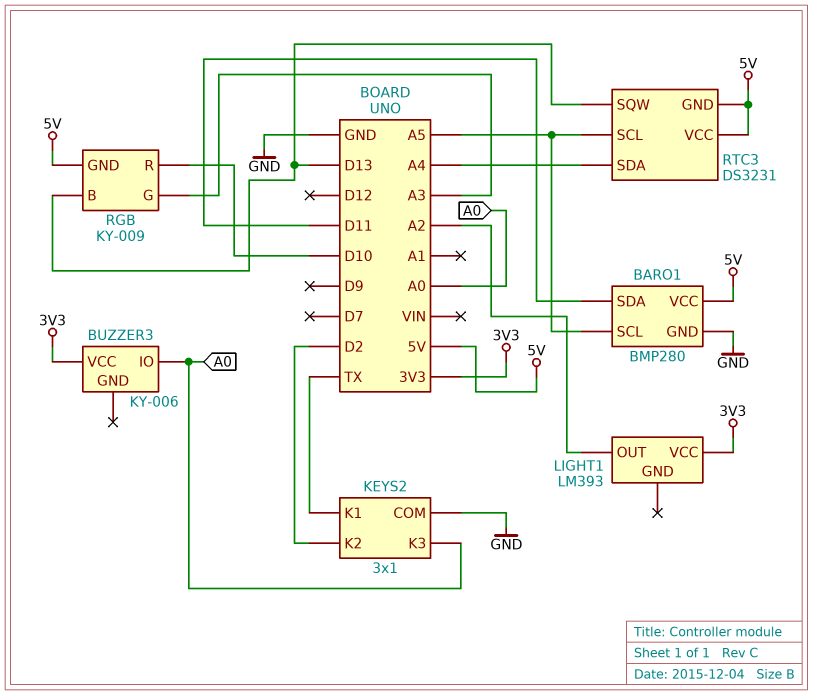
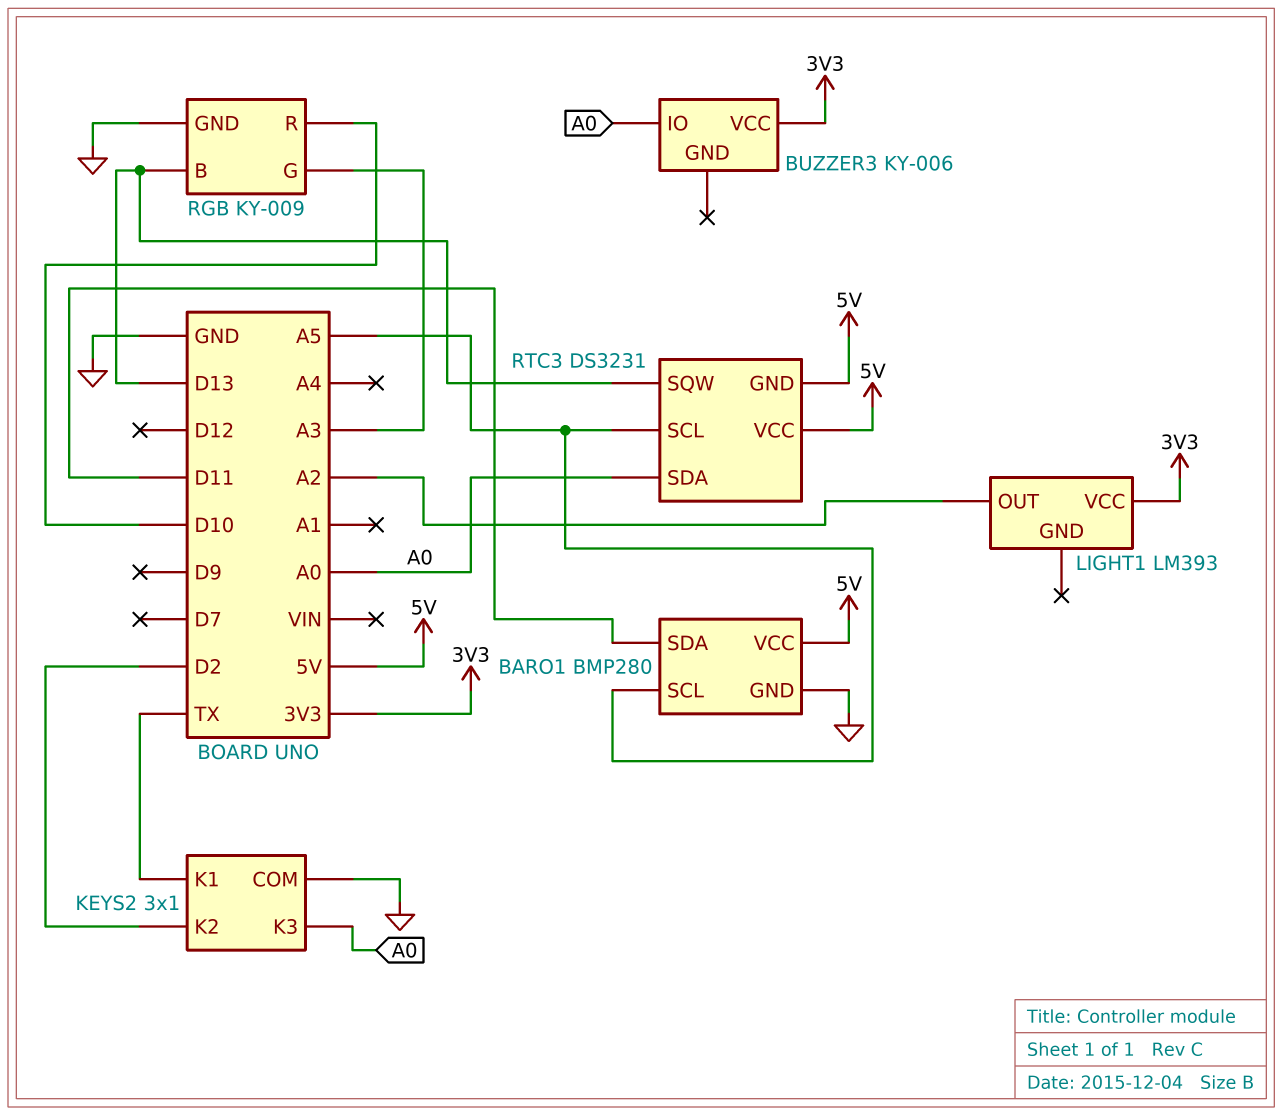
RGB pin GND: 5V -> GND
RTC3 pin SDA: A4 -> A0

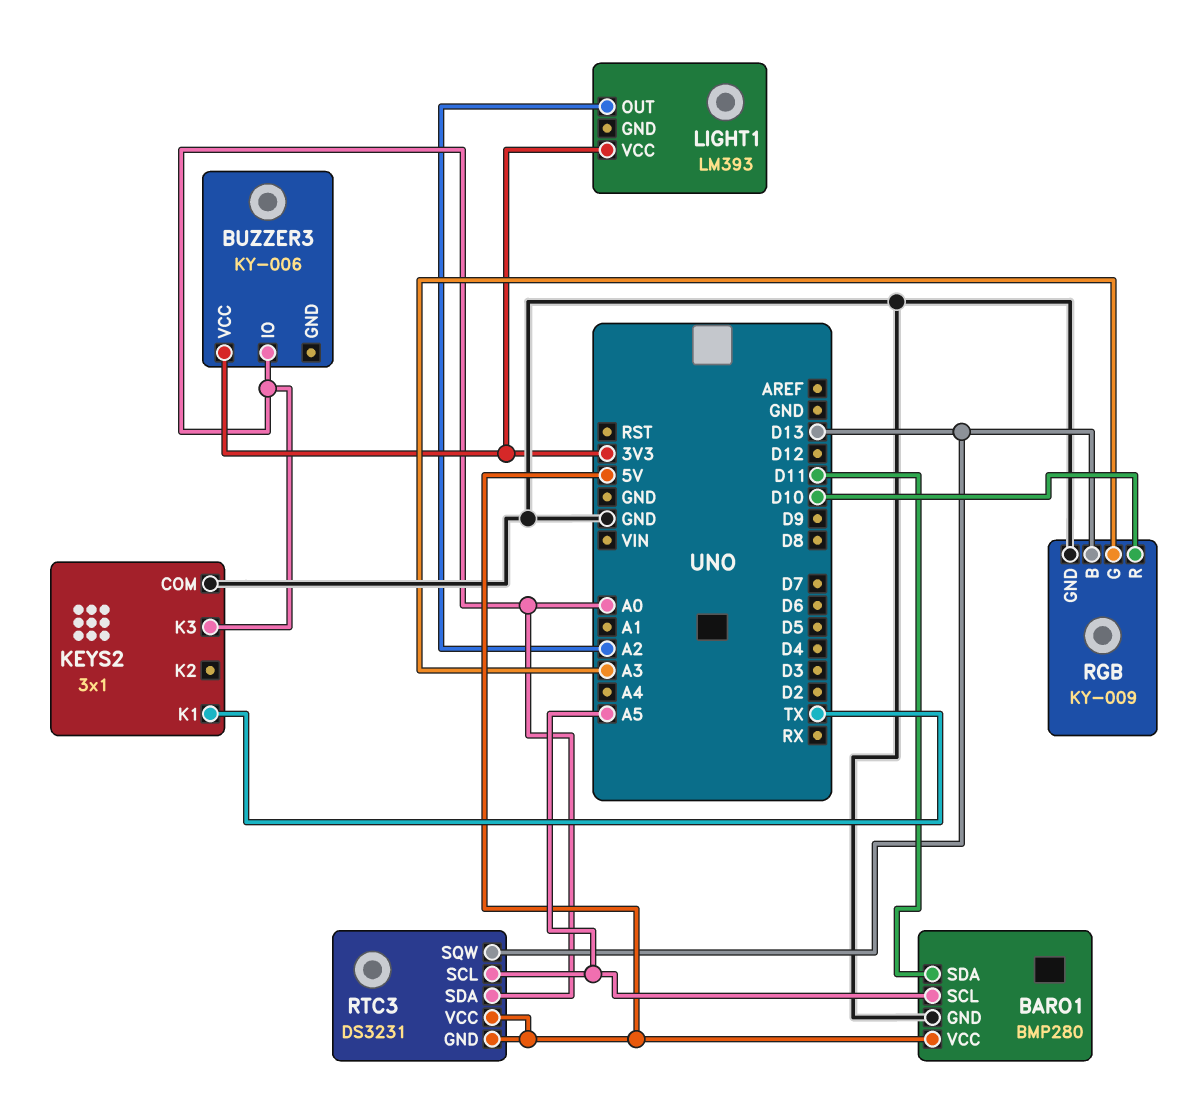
KEYS2 pin K2: D2 -> none

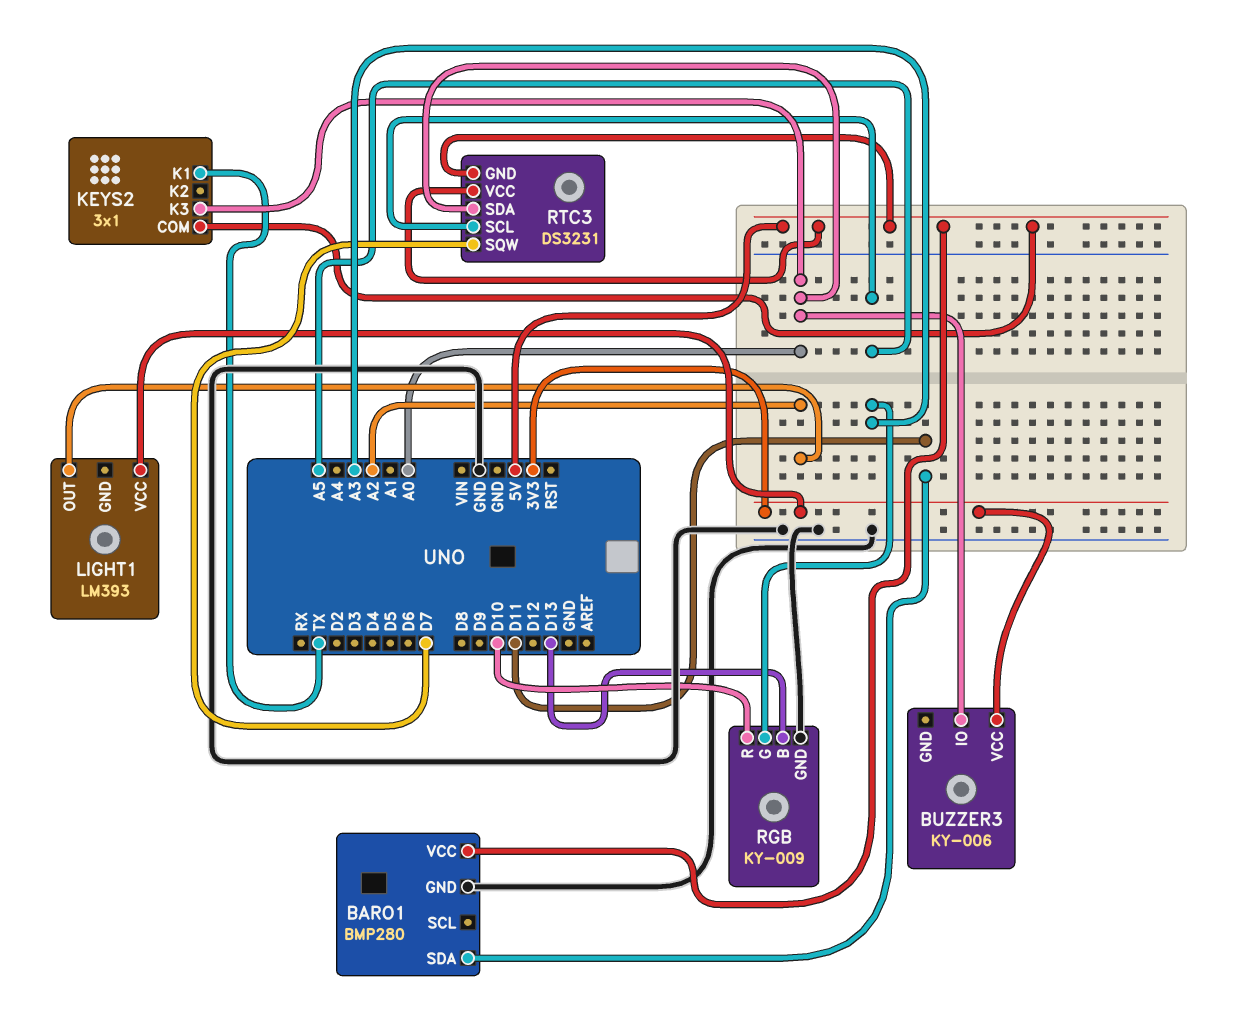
BARO1 pin SCL: A5 -> none
KEYS2 pin COM: GND -> 5V
RTC3 pin SQW: D13 -> D7

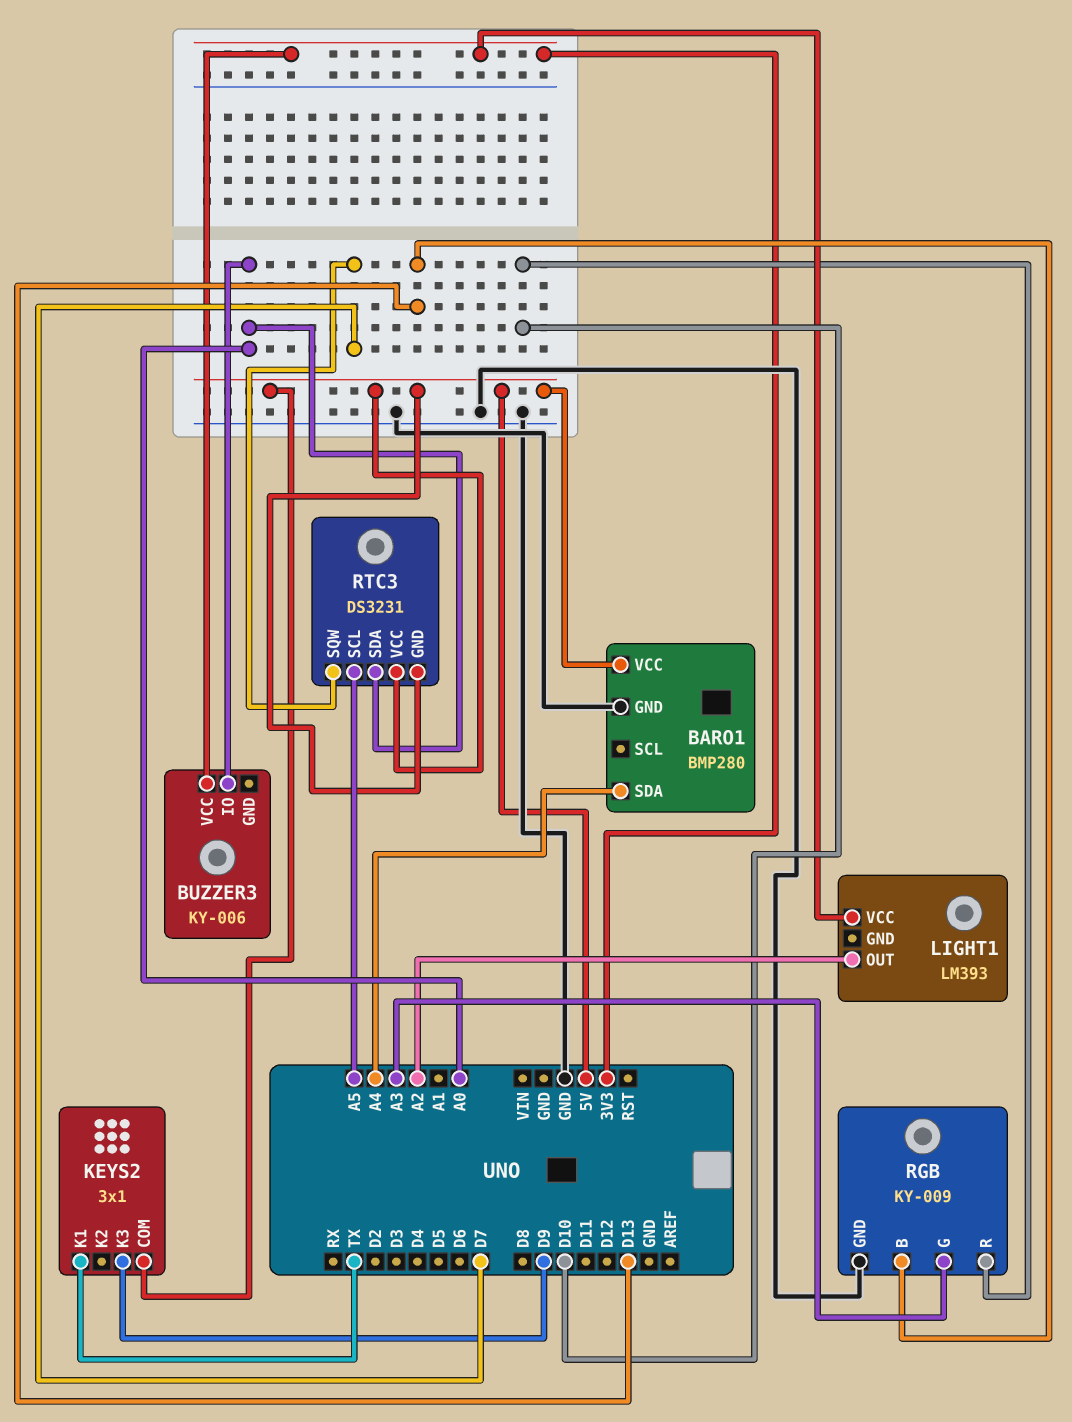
BARO1 pin SDA: D11 -> A4
KEYS2 pin K3: A0 -> D9

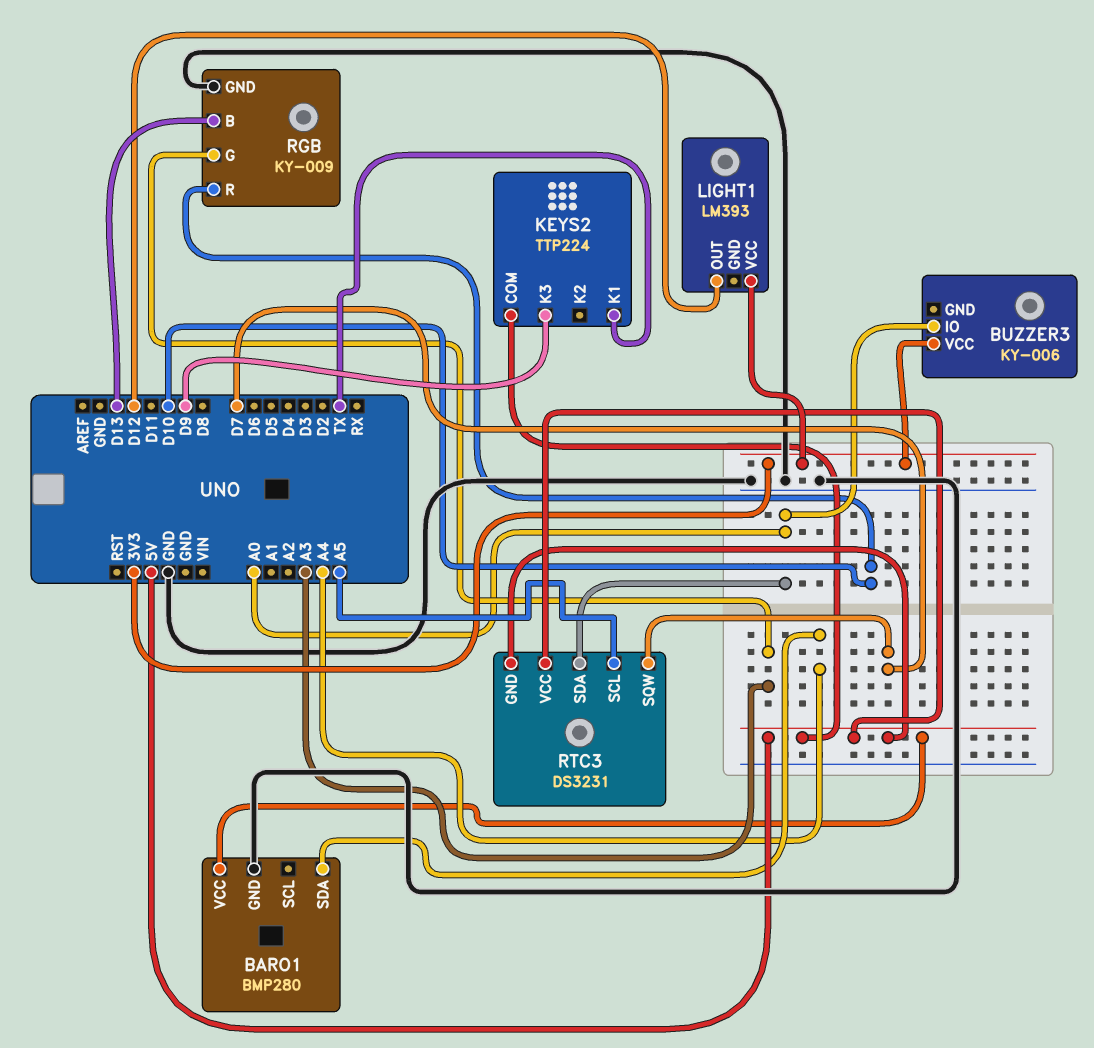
KEYS2: 3x1 -> TTP224
LIGHT1 pin OUT: A2 -> D12

